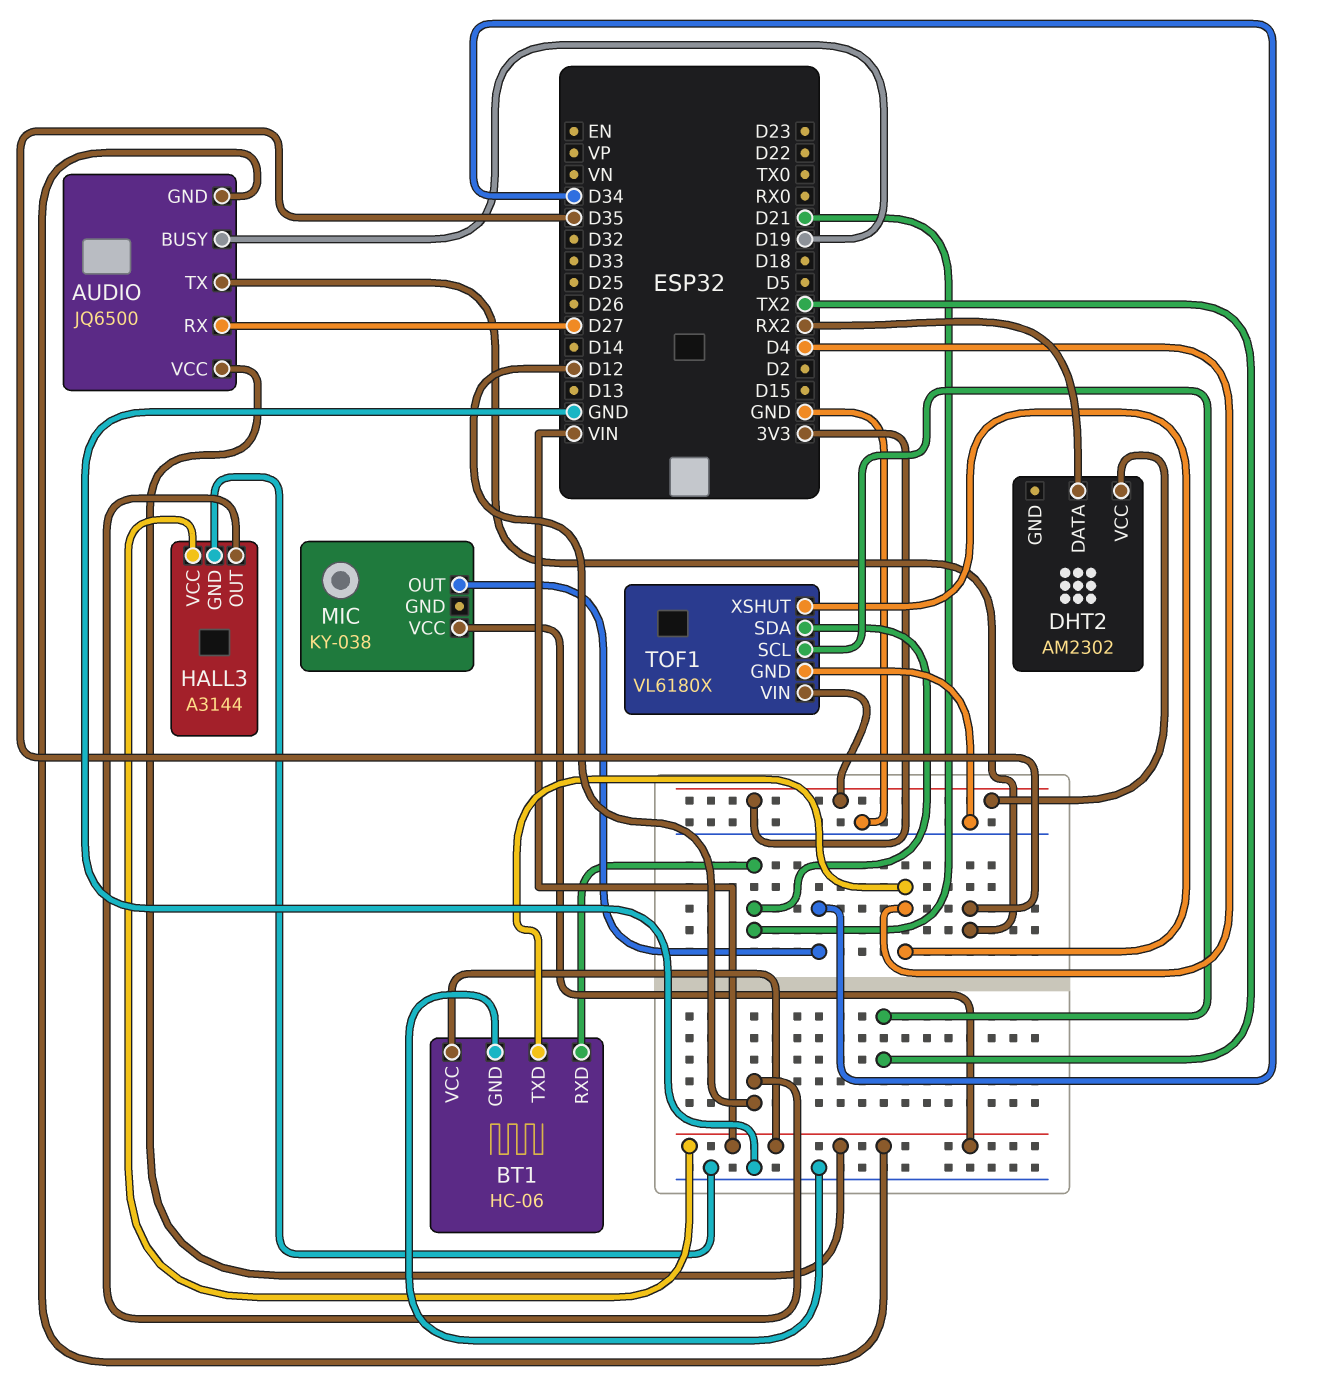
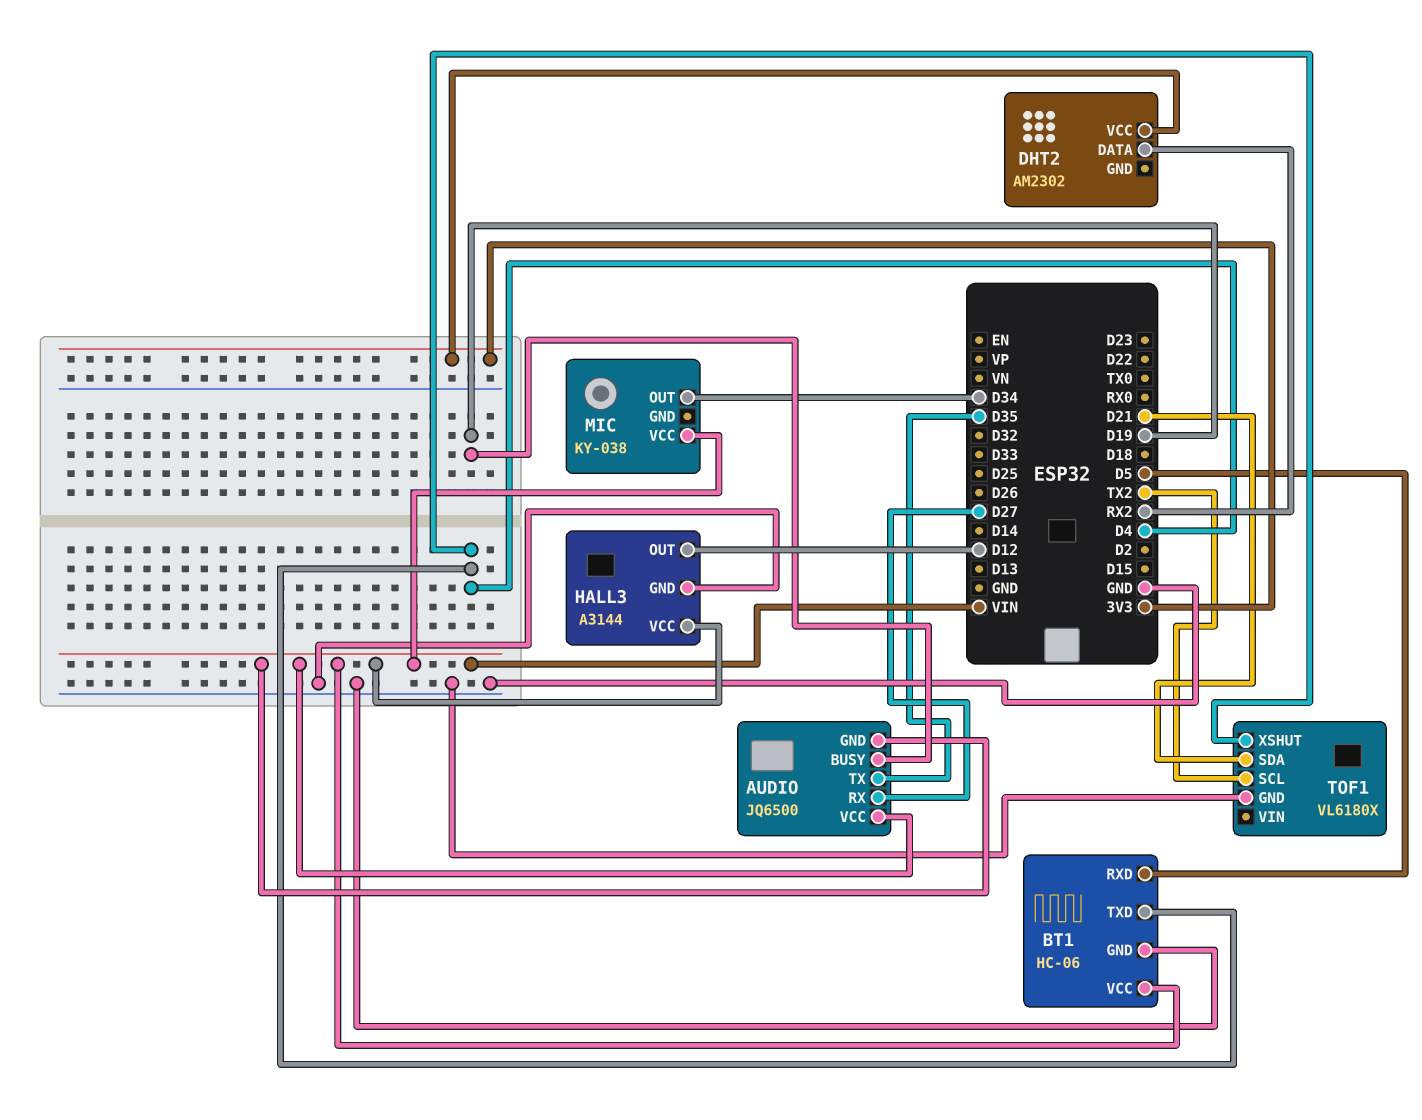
BT1 pin RXD: D21 -> D5
TOF1 pin VIN: 3V3 -> none

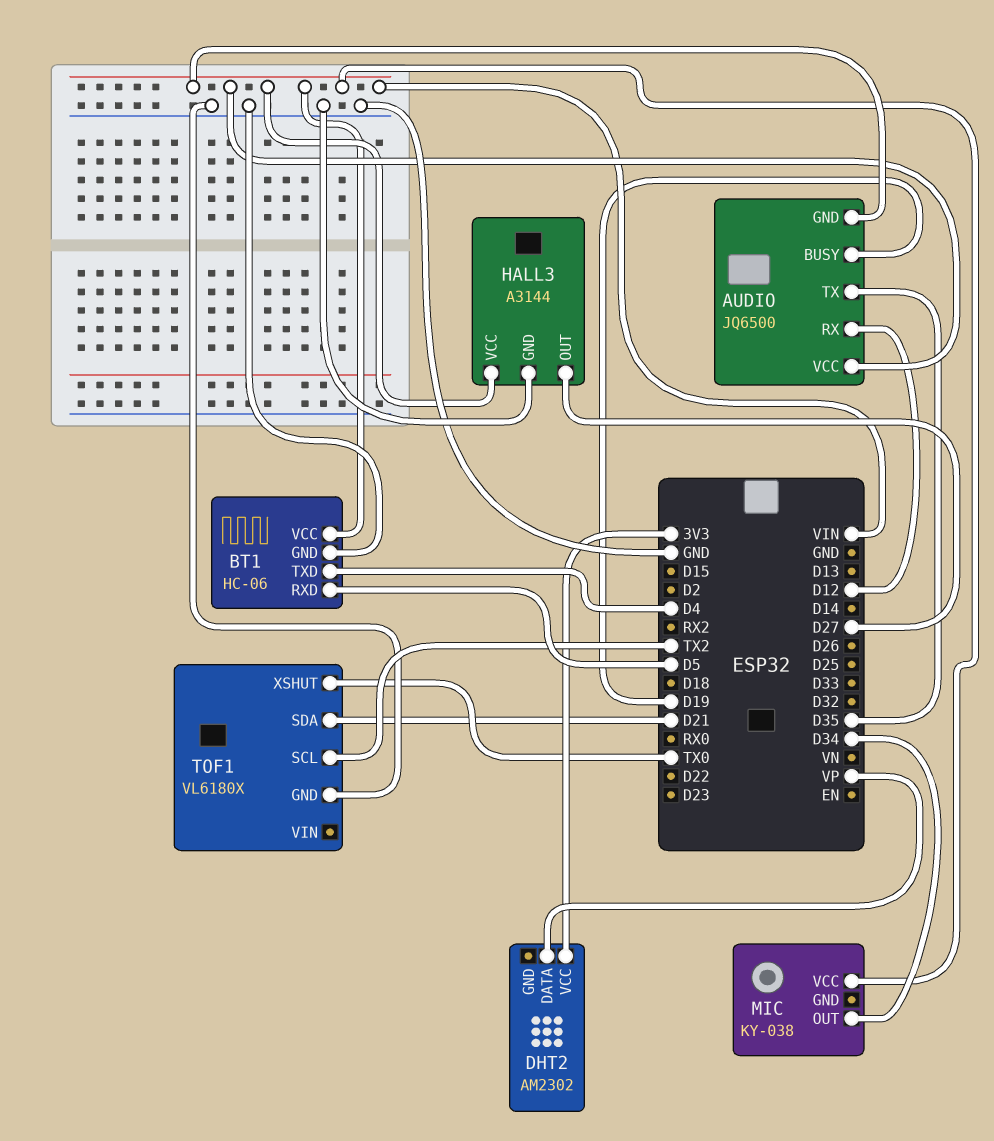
AUDIO pin RX: D27 -> D12
DHT2 pin DATA: RX2 -> VP
HALL3 pin OUT: D12 -> D27
TOF1 pin XSHUT: D4 -> TX0

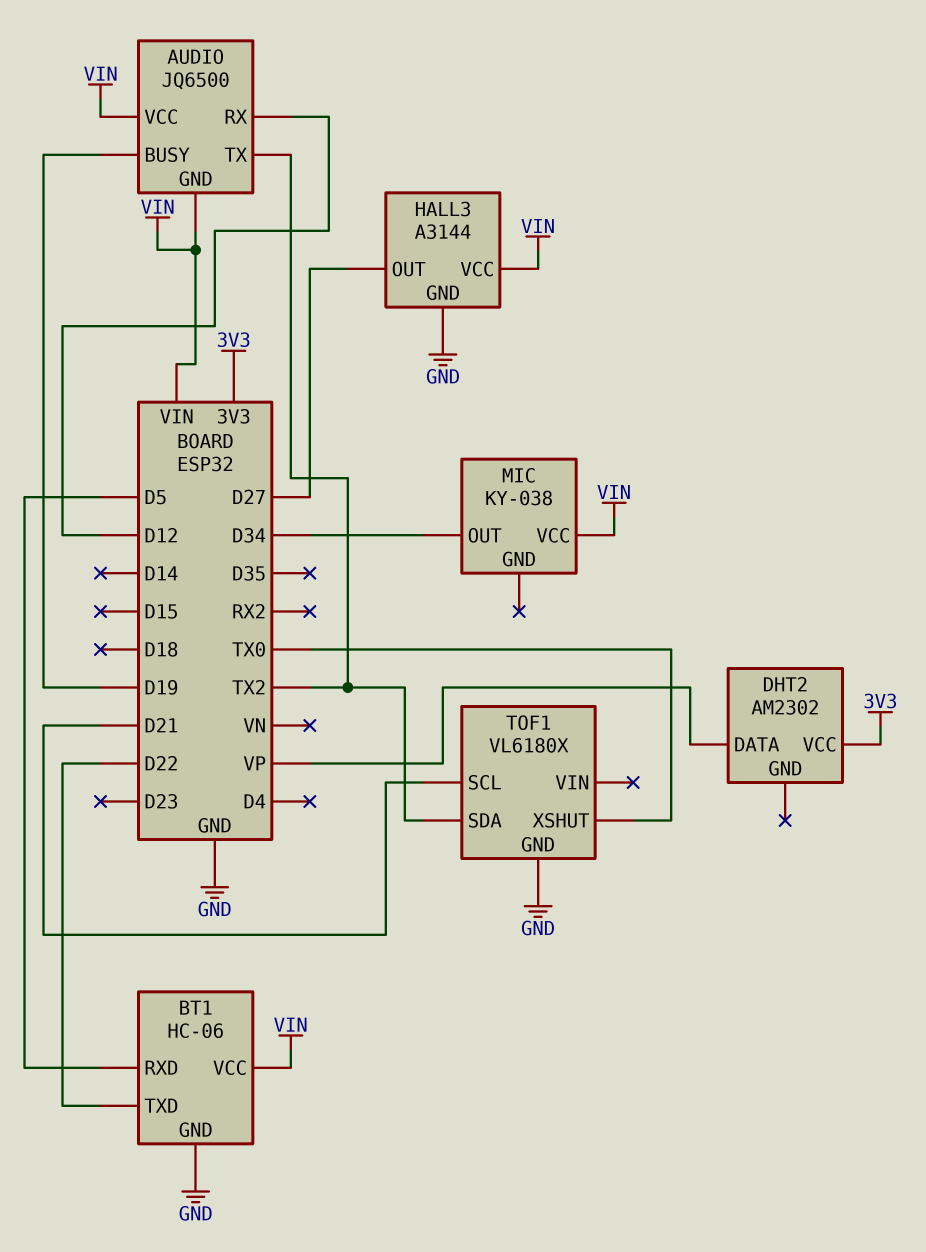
AUDIO pin TX: D35 -> TX2
BT1 pin TXD: D4 -> D22
TOF1 pin SCL: TX2 -> D21
TOF1 pin SDA: D21 -> TX2

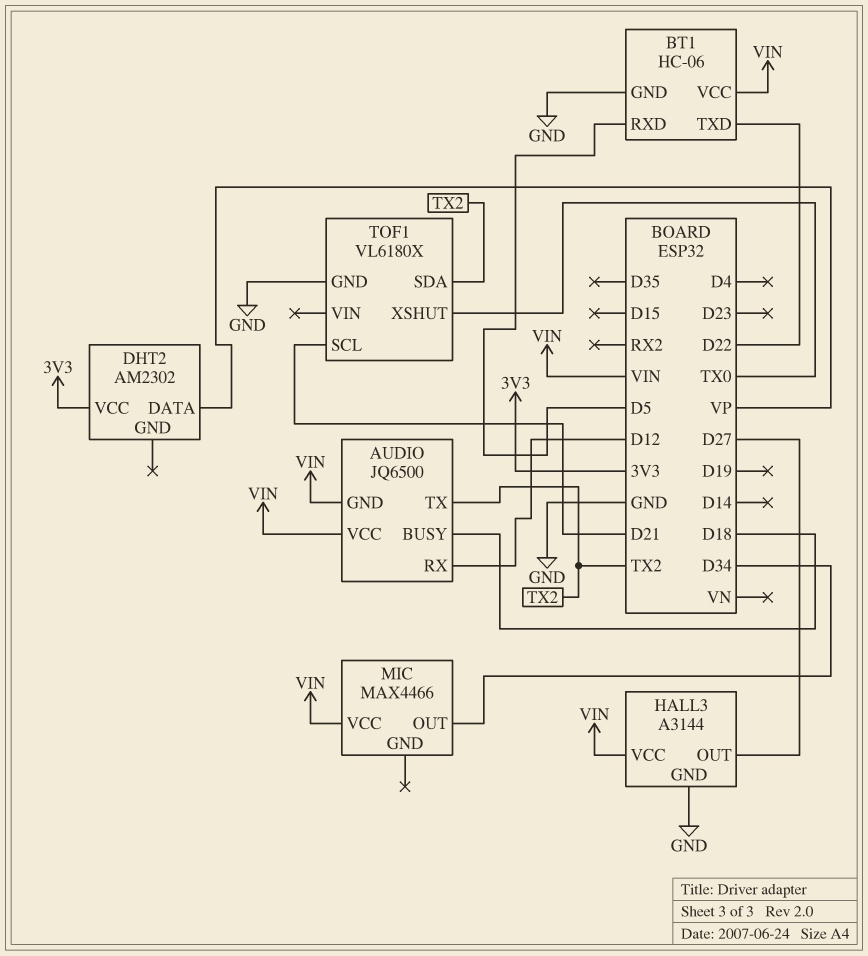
AUDIO pin BUSY: D19 -> D18
MIC: KY-038 -> MAX4466

